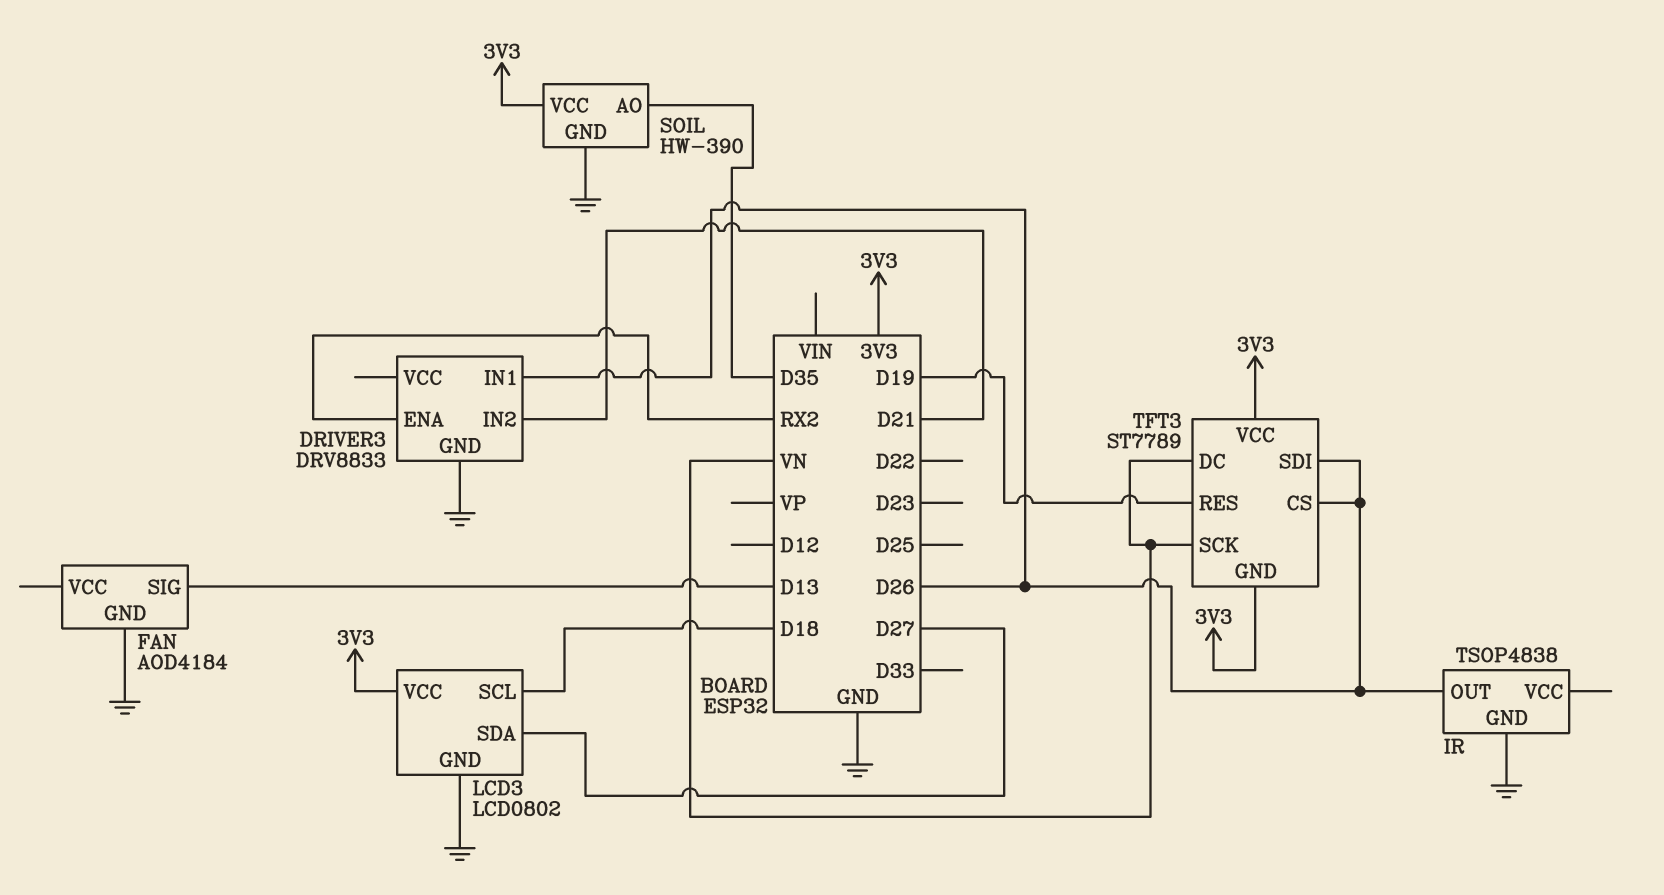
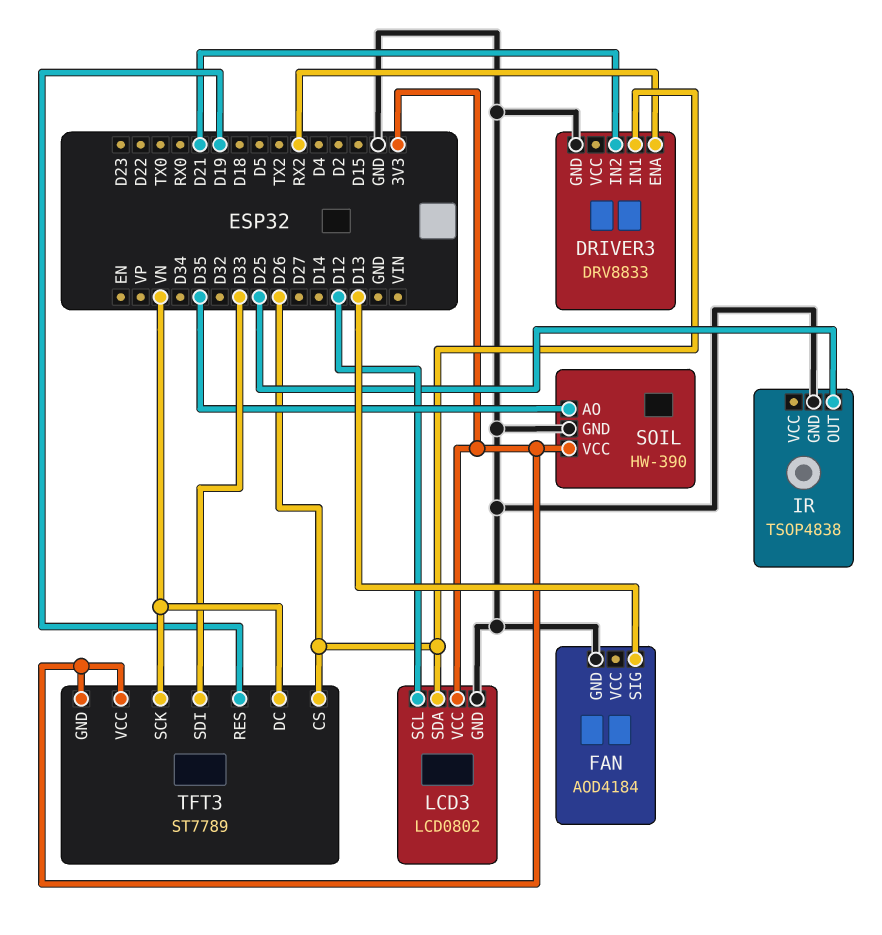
IR pin OUT: D26 -> D25
LCD3 pin SCL: D18 -> D12
LCD3 pin SDA: D27 -> D26
TFT3 pin SDI: D26 -> D33

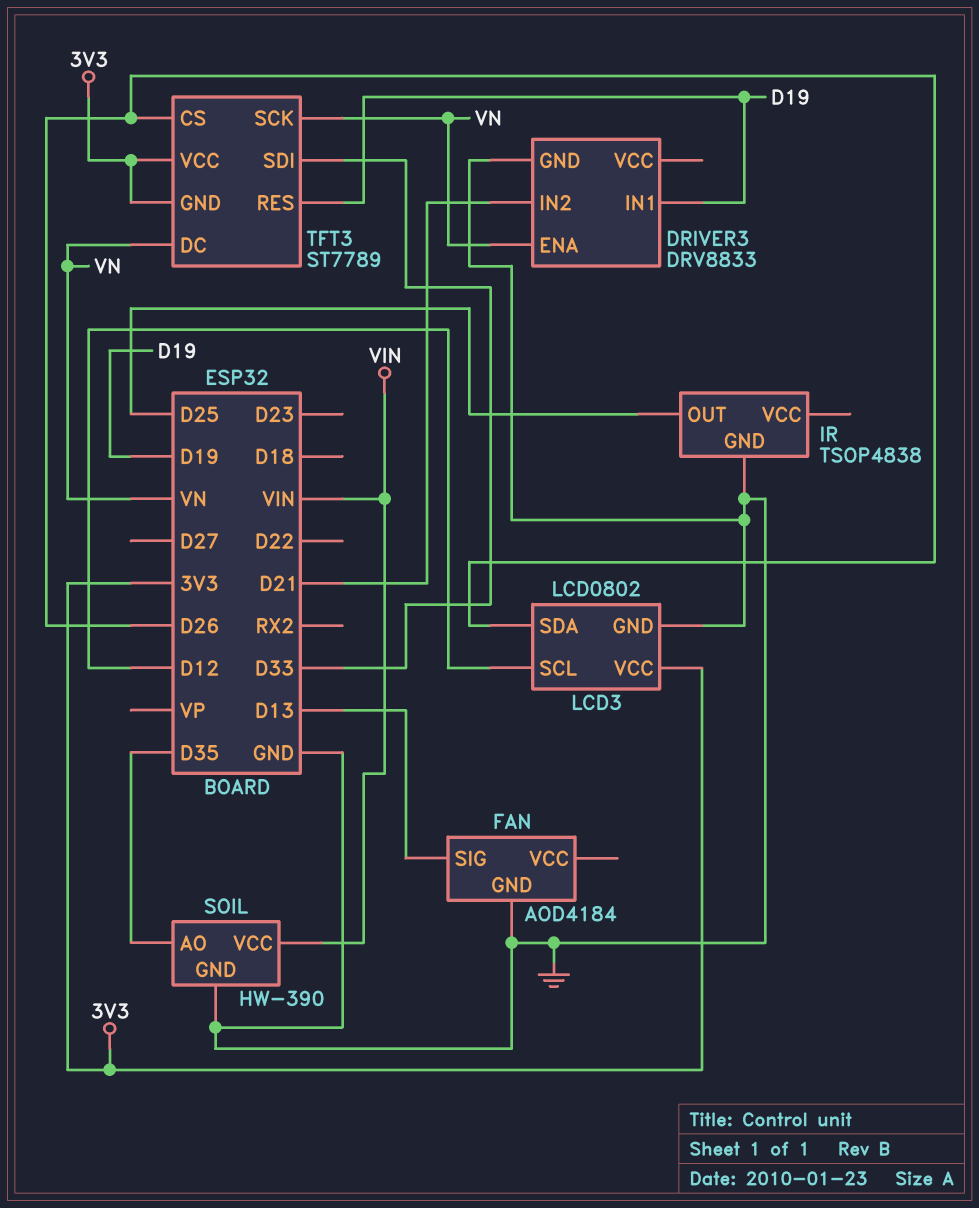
DRIVER3 pin ENA: RX2 -> VN
DRIVER3 pin IN1: D26 -> D19
SOIL pin VCC: 3V3 -> VIN

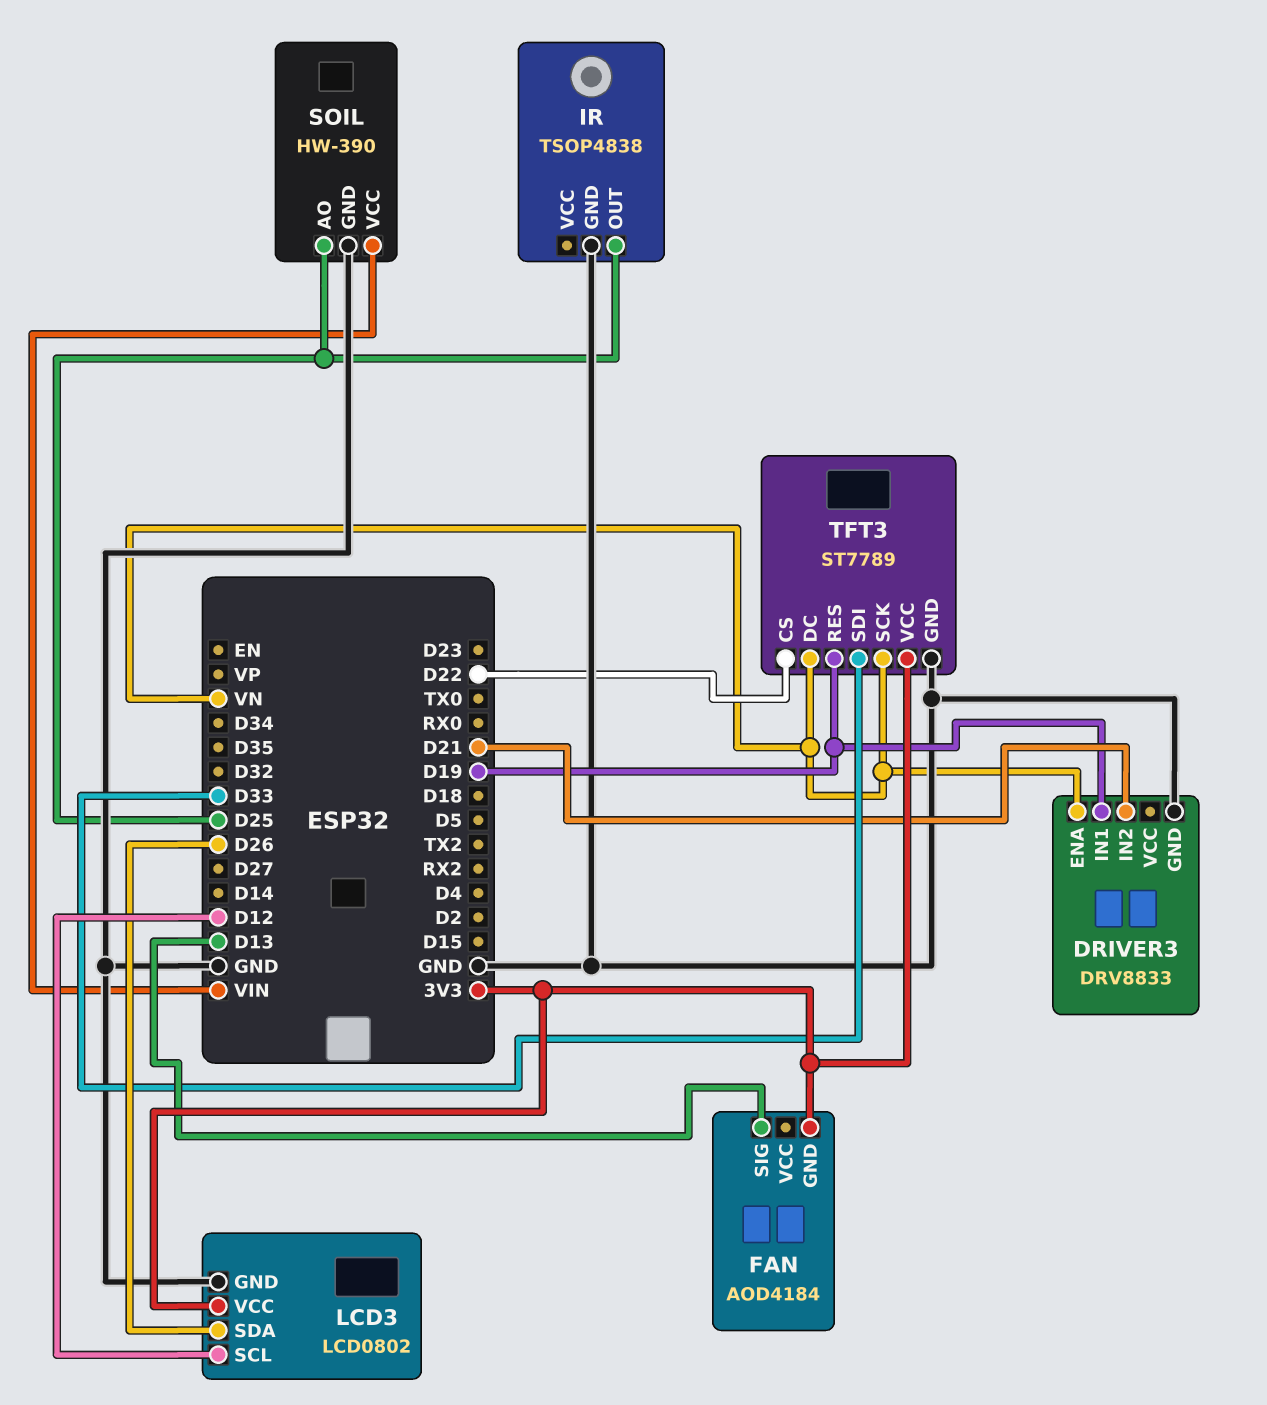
FAN pin GND: GND -> 3V3
SOIL pin AO: D35 -> D25
TFT3 pin CS: D26 -> D22
TFT3 pin GND: 3V3 -> GND

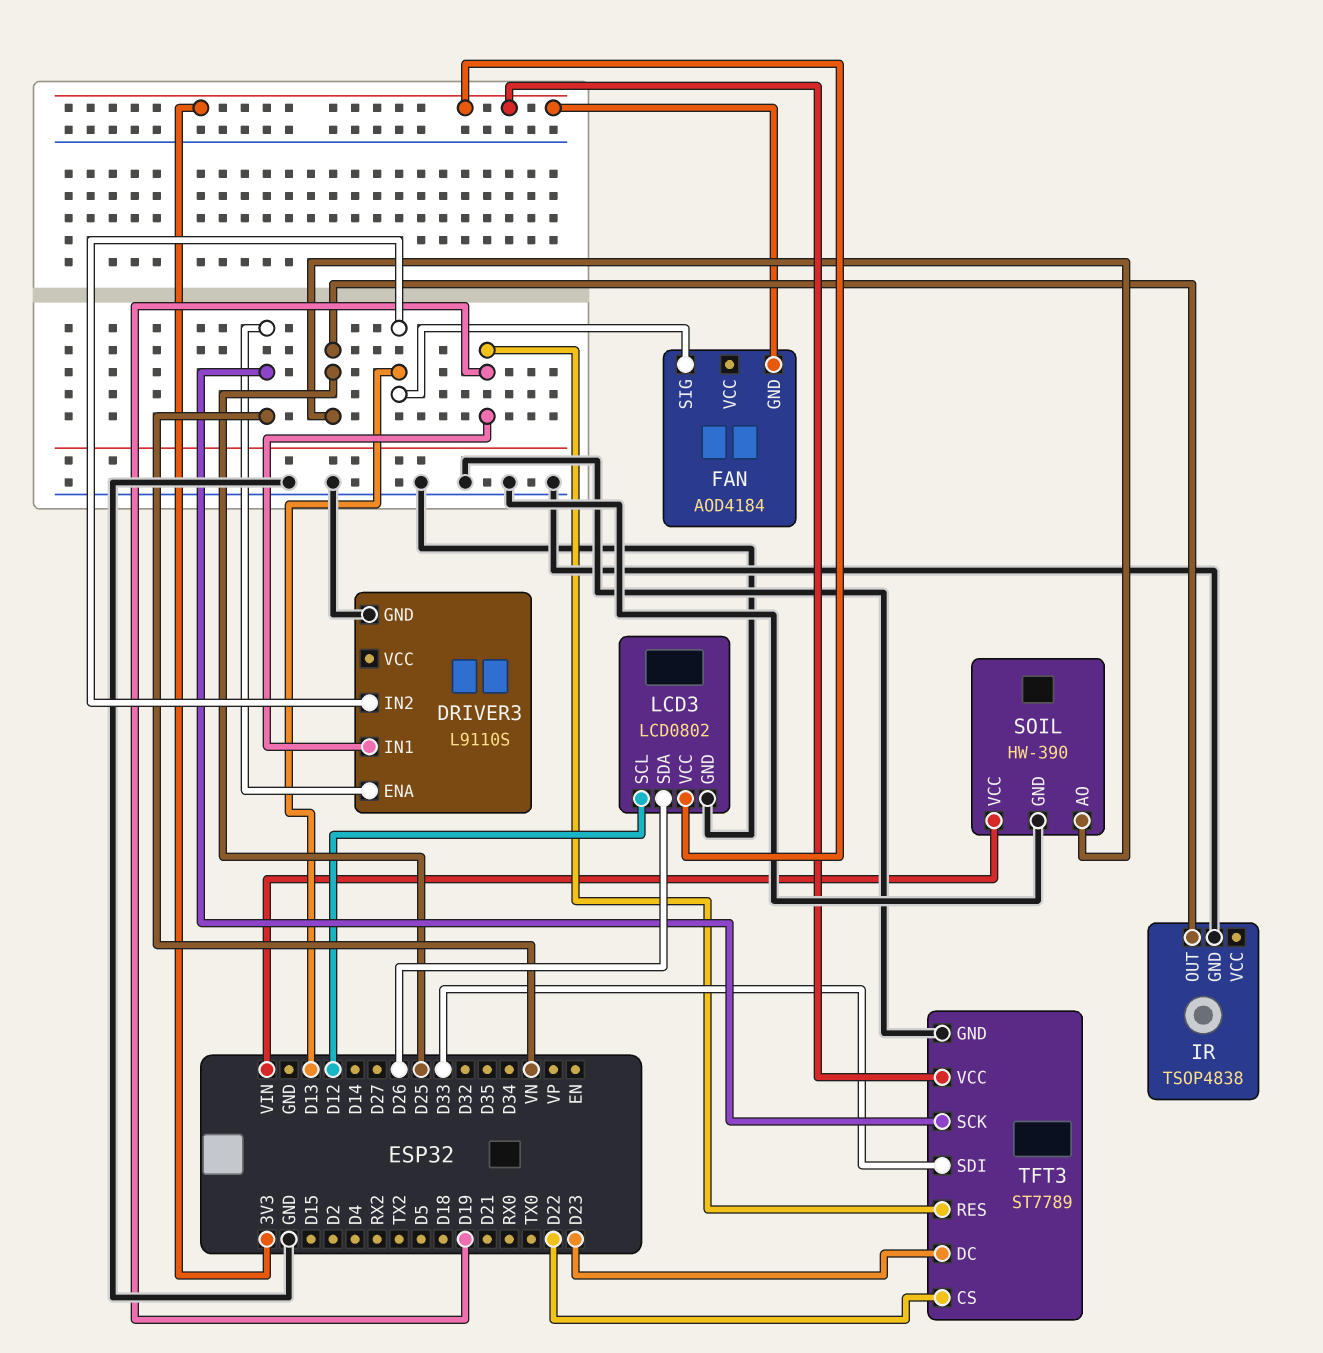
DRIVER3: DRV8833 -> L9110S
DRIVER3 pin IN2: D21 -> D13
TFT3 pin DC: VN -> D23

